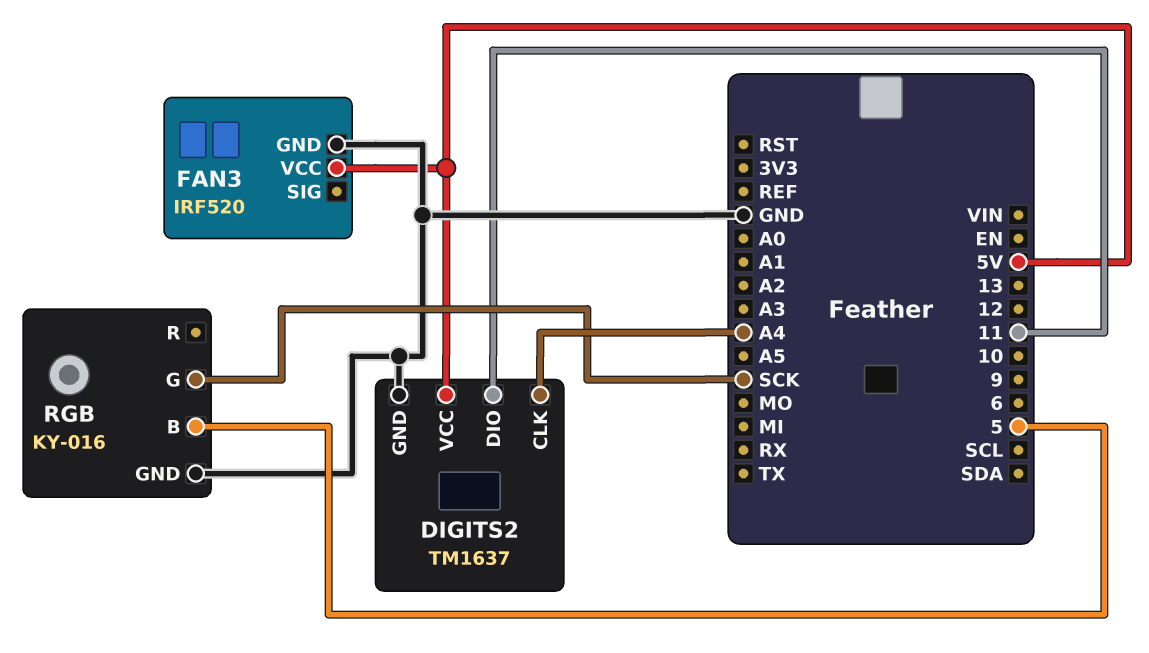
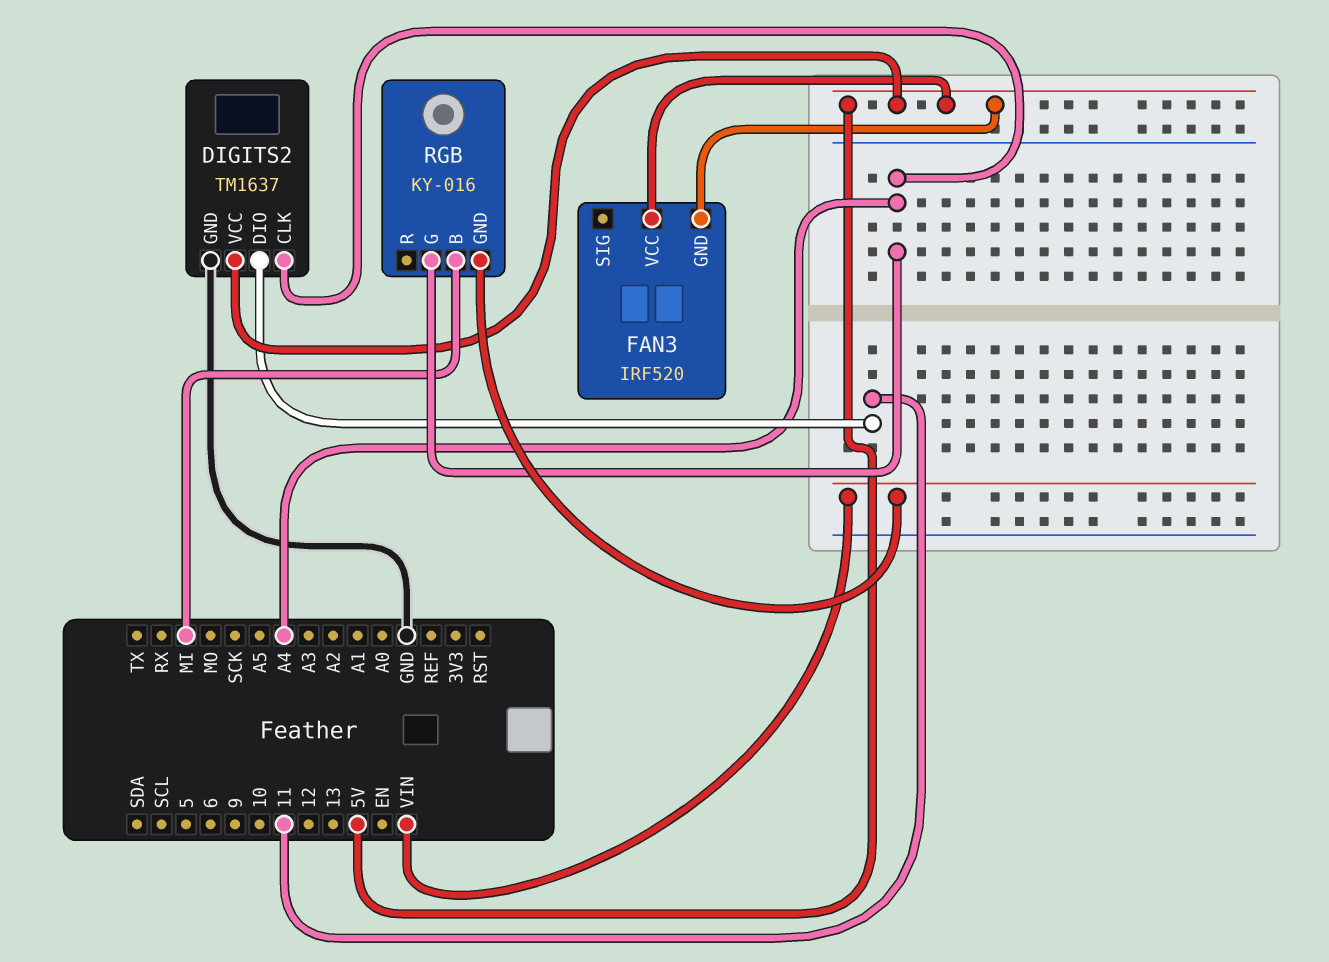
FAN3 pin GND: GND -> 5V
RGB pin B: 5 -> MI
RGB pin G: SCK -> A4
RGB pin GND: GND -> VIN

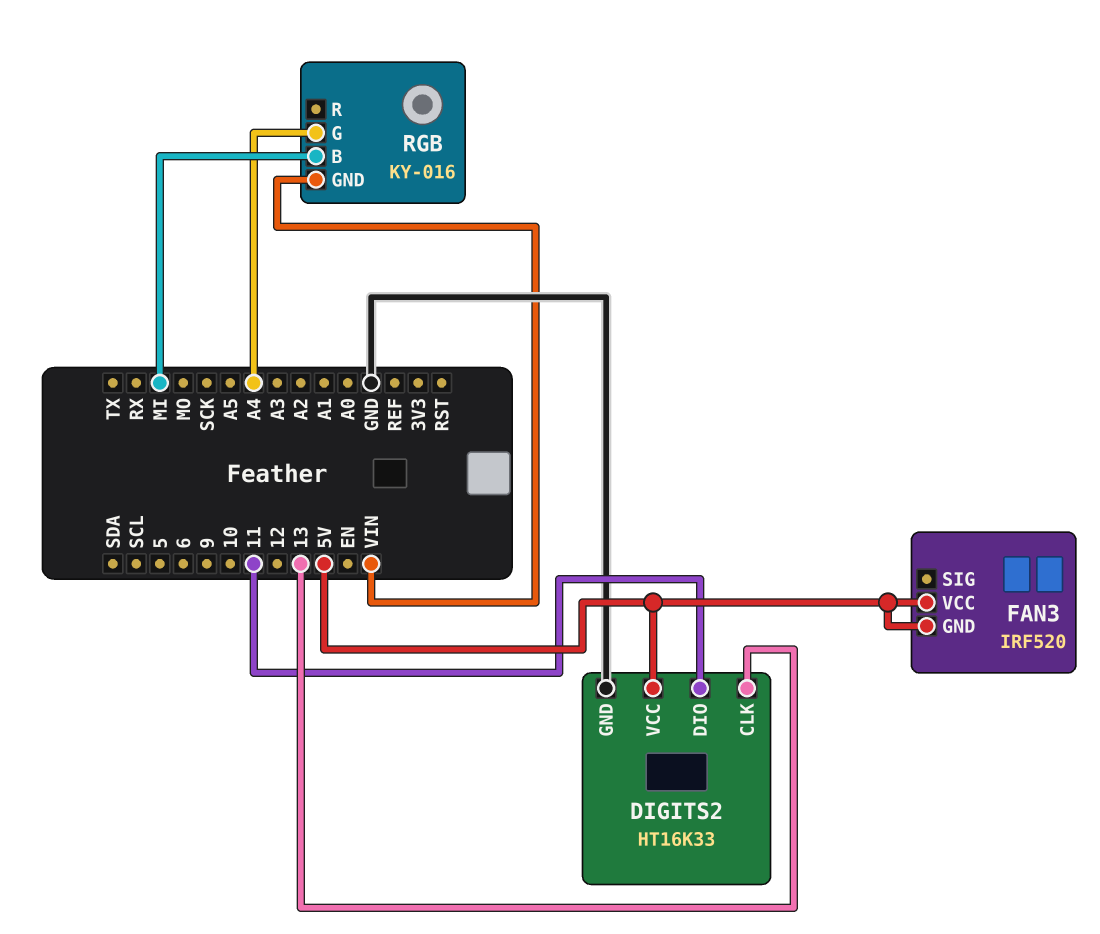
DIGITS2: TM1637 -> HT16K33
DIGITS2 pin CLK: A4 -> 13

